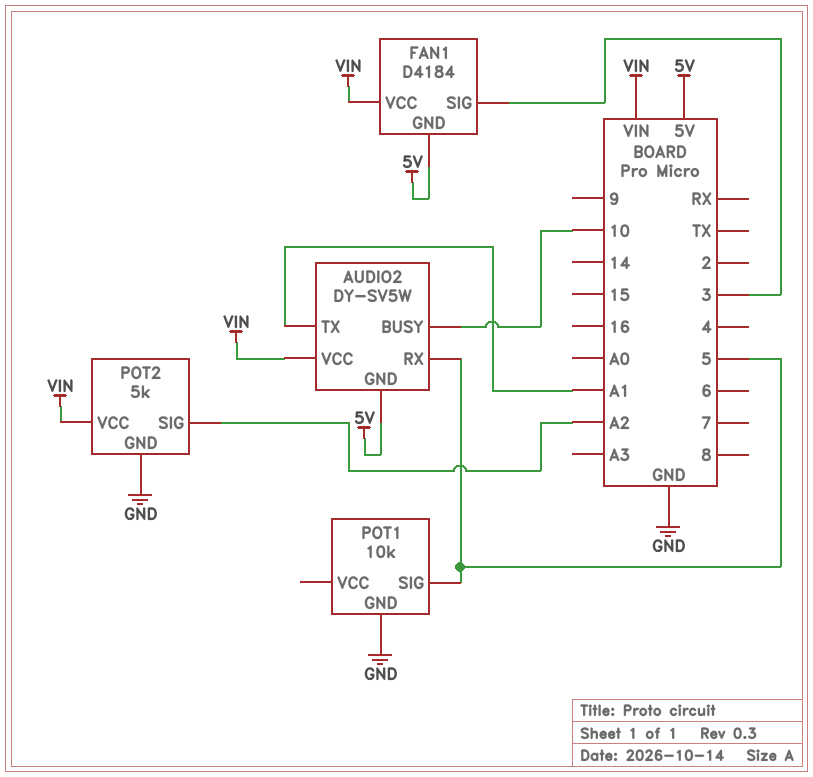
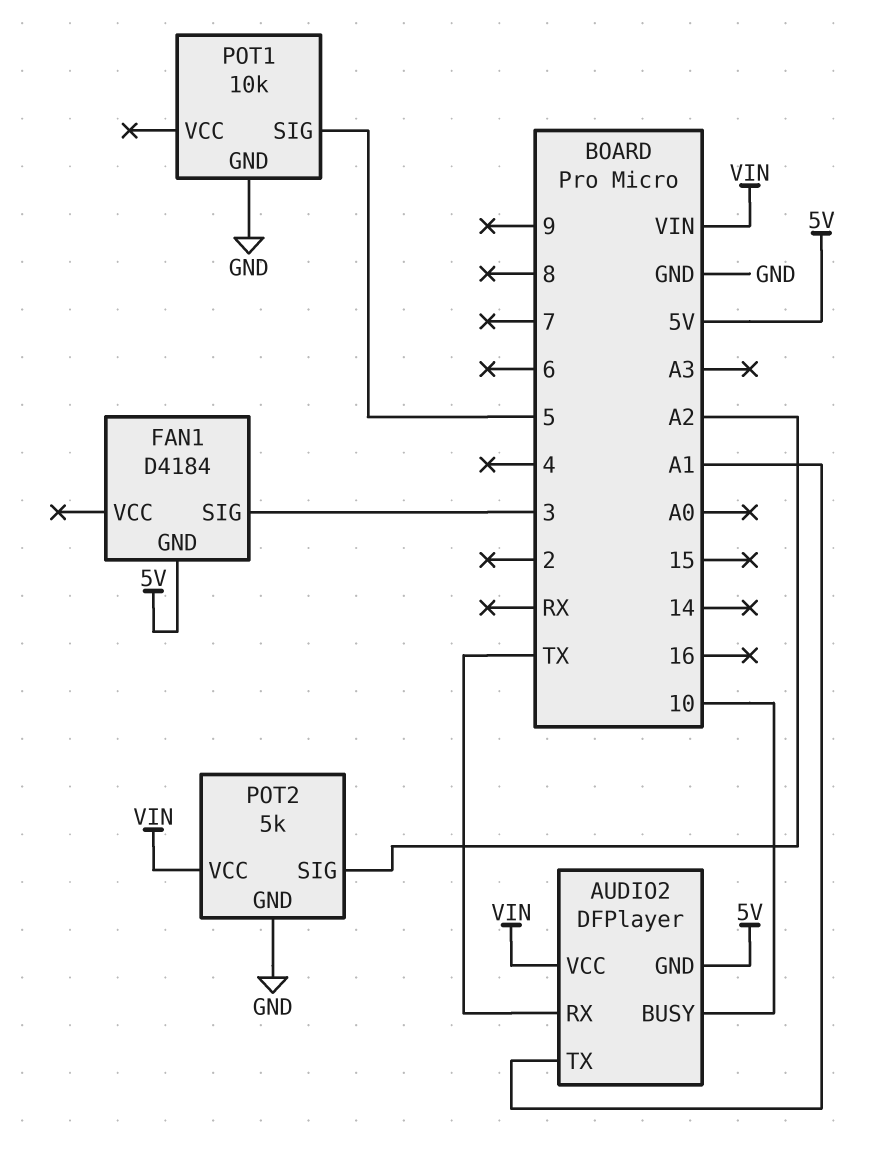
AUDIO2: DY-SV5W -> DFPlayer
AUDIO2 pin RX: 5 -> TX
FAN1 pin VCC: VIN -> none

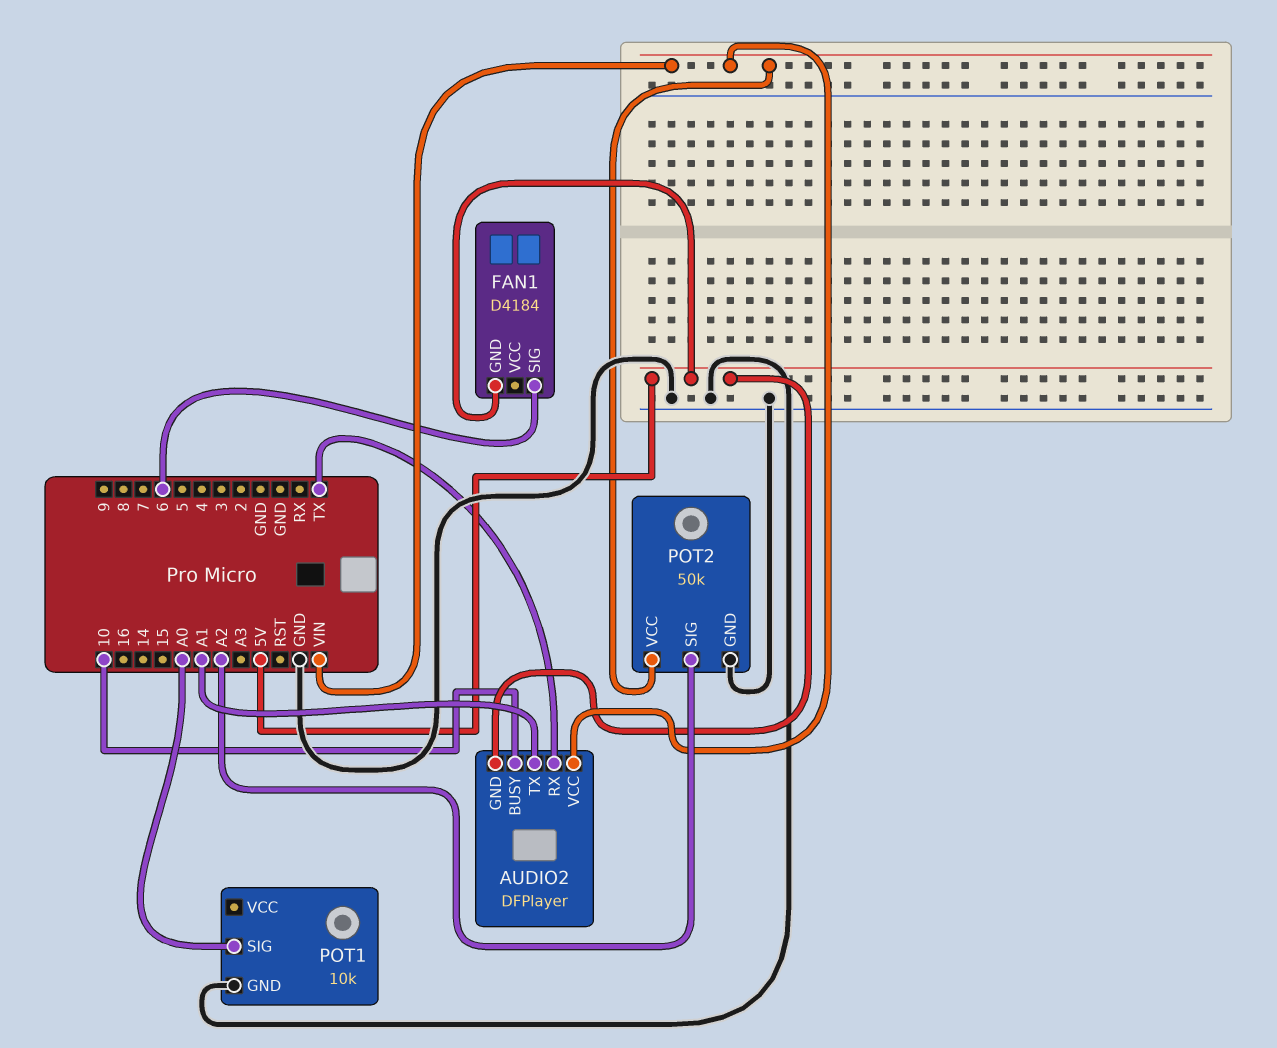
FAN1 pin SIG: 3 -> 6
POT1 pin SIG: 5 -> A0
POT2: 5k -> 50k

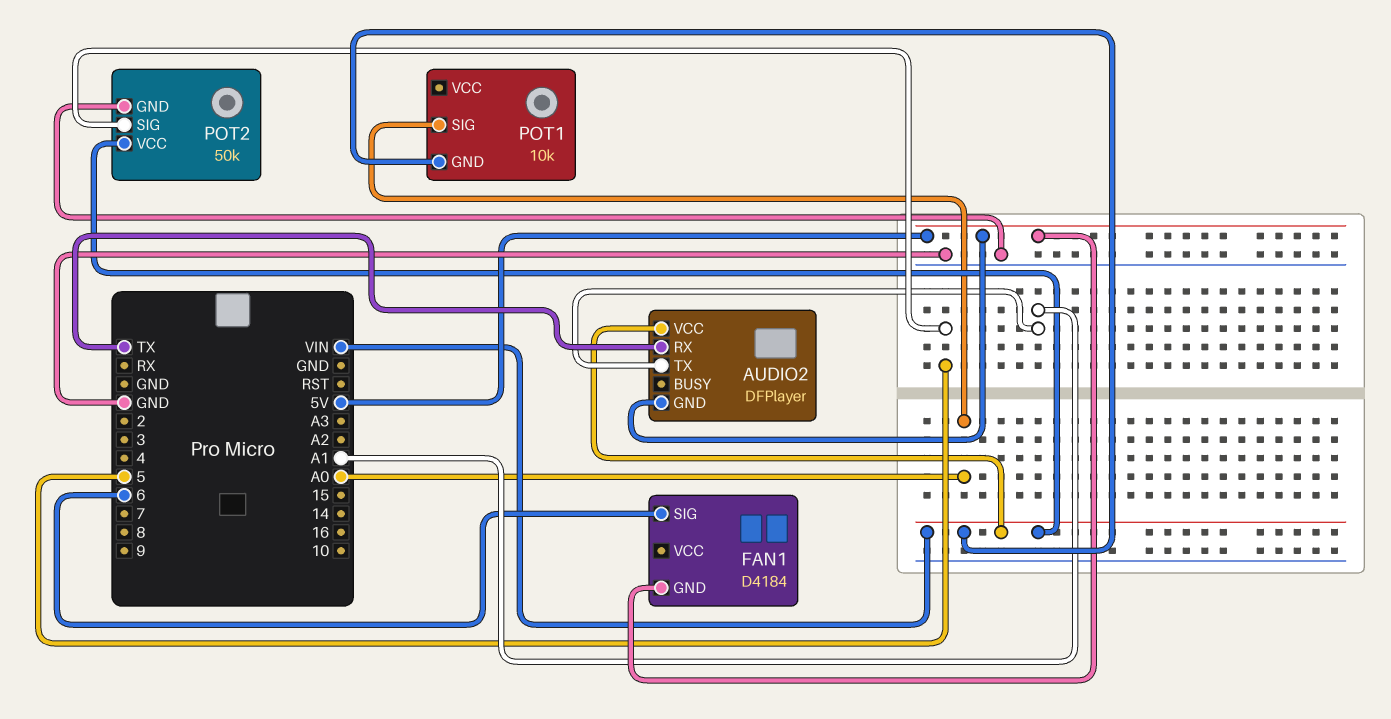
AUDIO2 pin BUSY: 10 -> none
POT1 pin GND: GND -> VIN
POT2 pin SIG: A2 -> 5

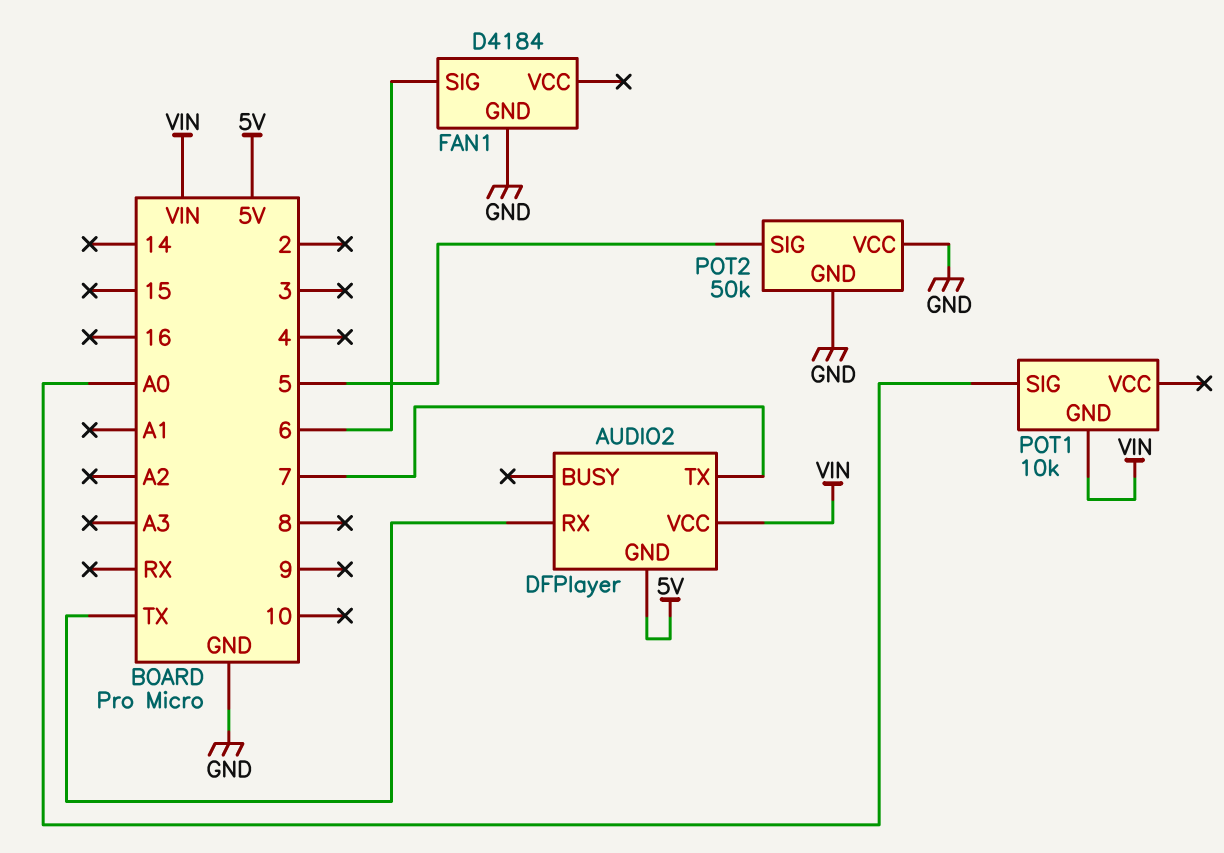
AUDIO2 pin TX: A1 -> 7
FAN1 pin GND: 5V -> GND
POT2 pin VCC: VIN -> GND

